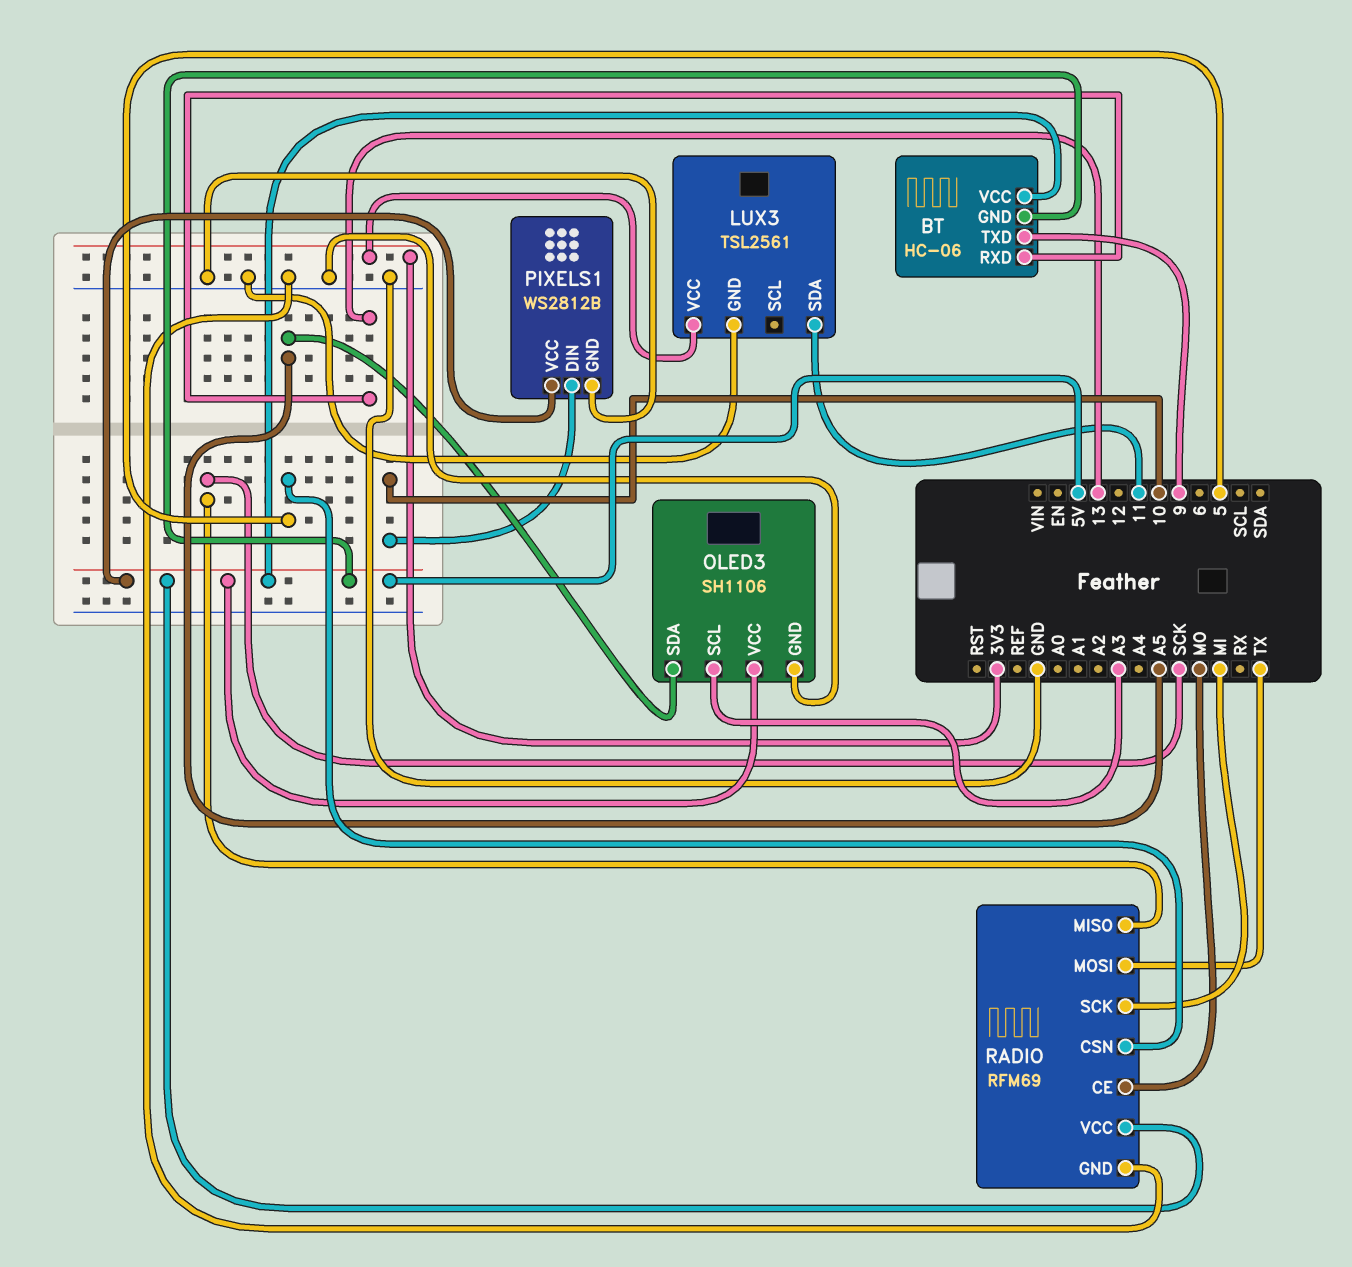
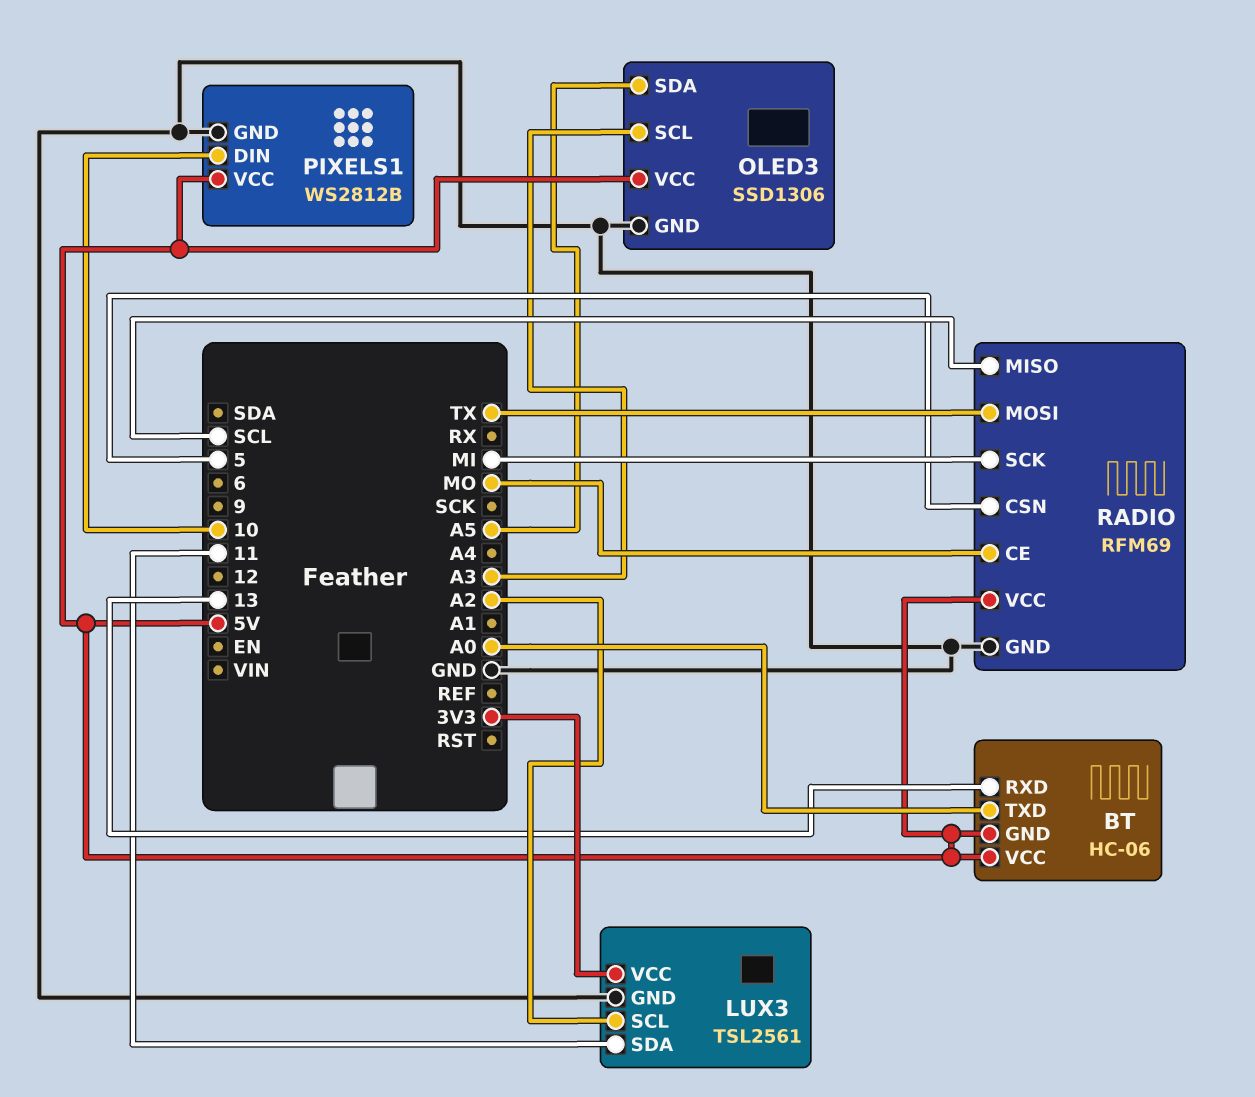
BT pin TXD: 9 -> A0
LUX3 pin SCL: none -> A2
OLED3: SH1106 -> SSD1306
RADIO pin MISO: SCK -> SCL

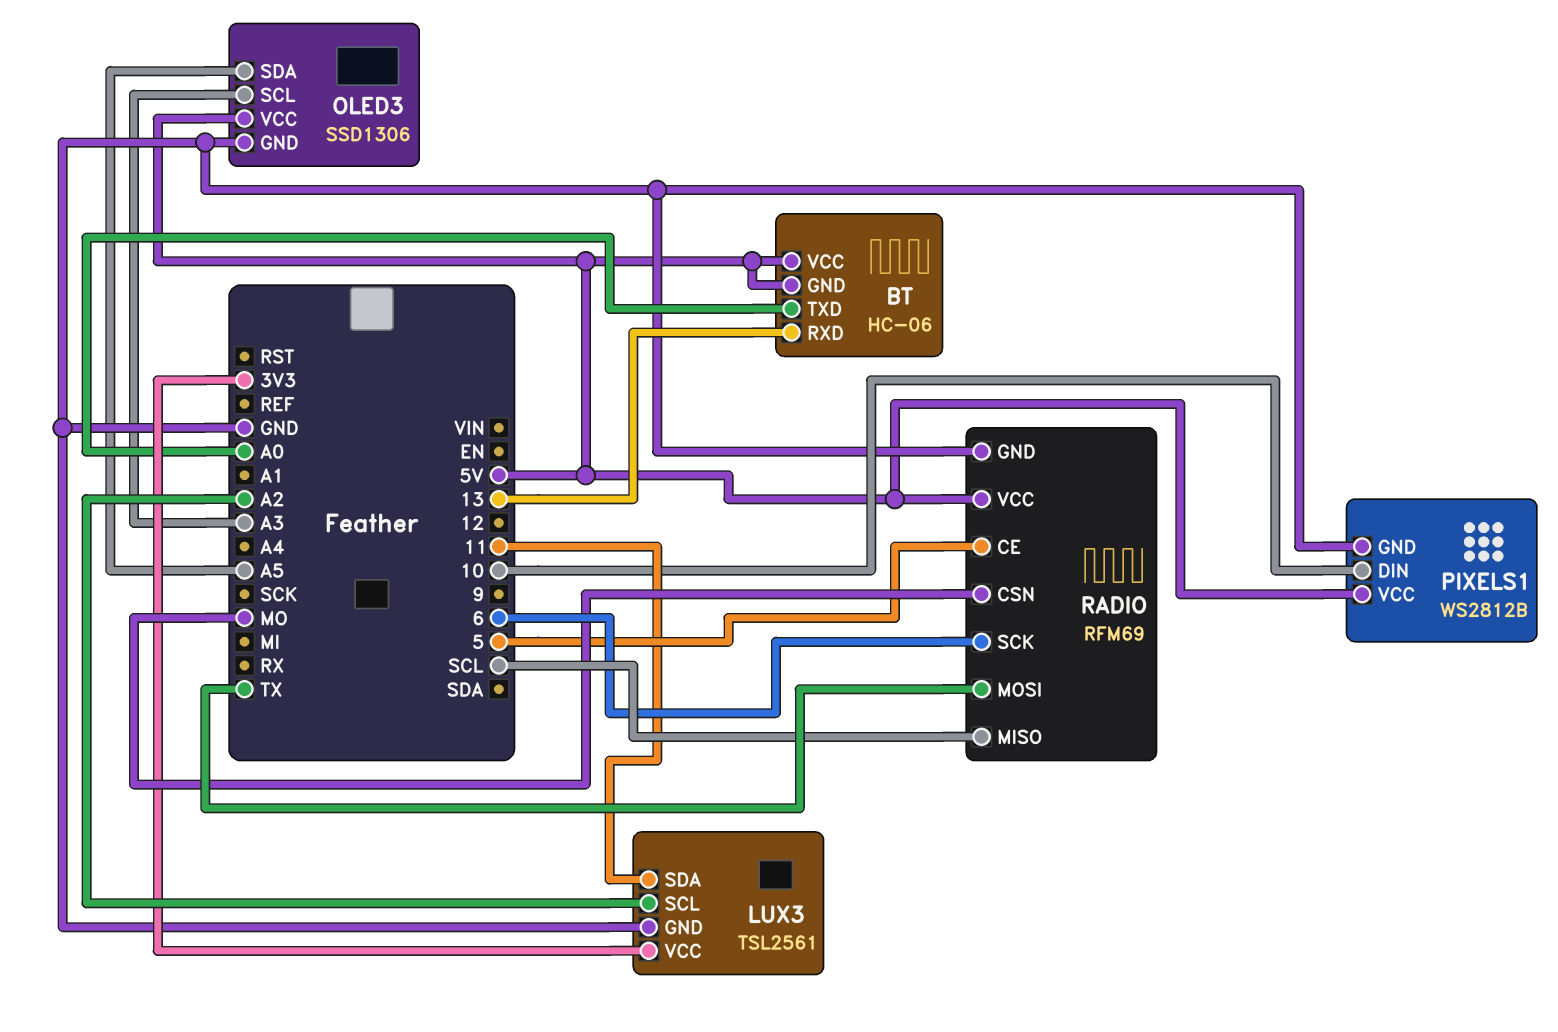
RADIO pin CE: MO -> 5
RADIO pin CSN: 5 -> MO
RADIO pin SCK: MI -> 6

